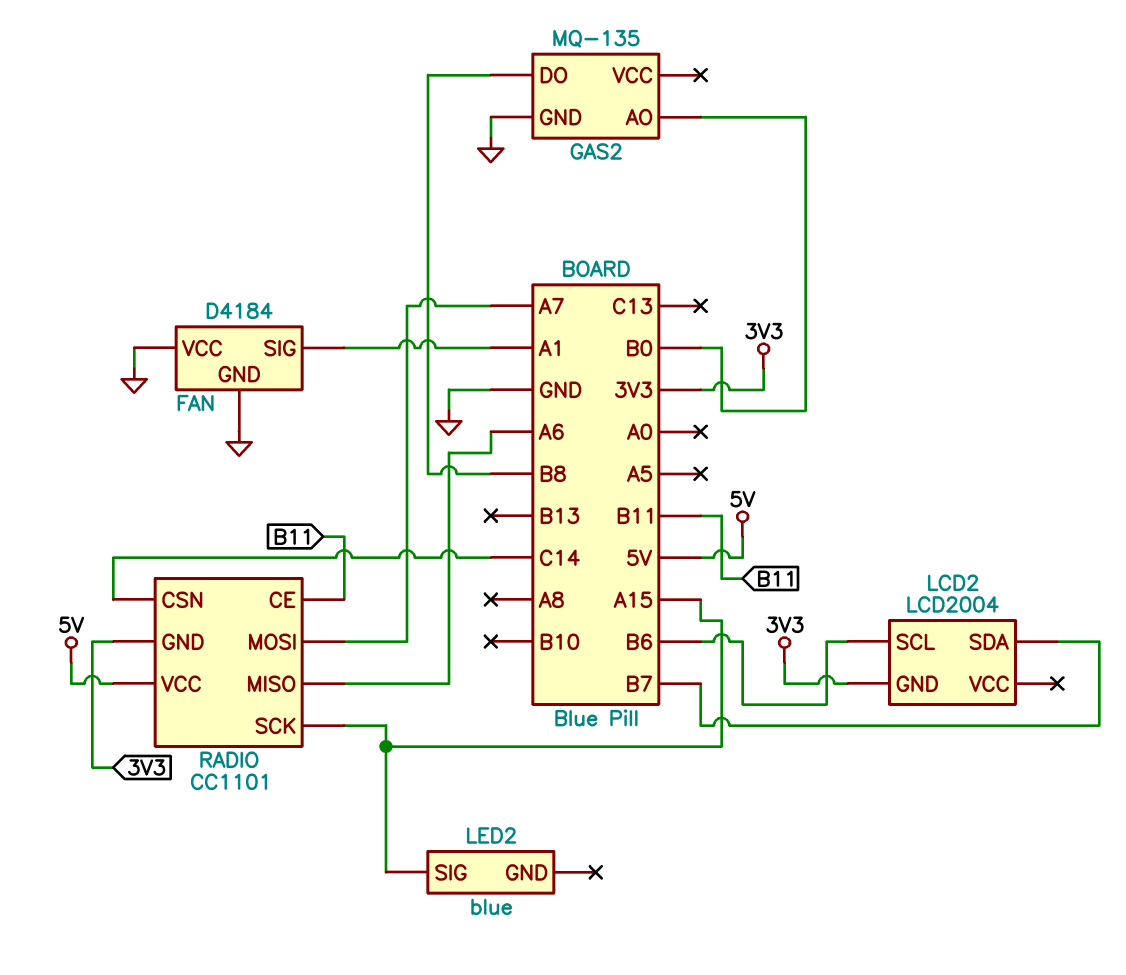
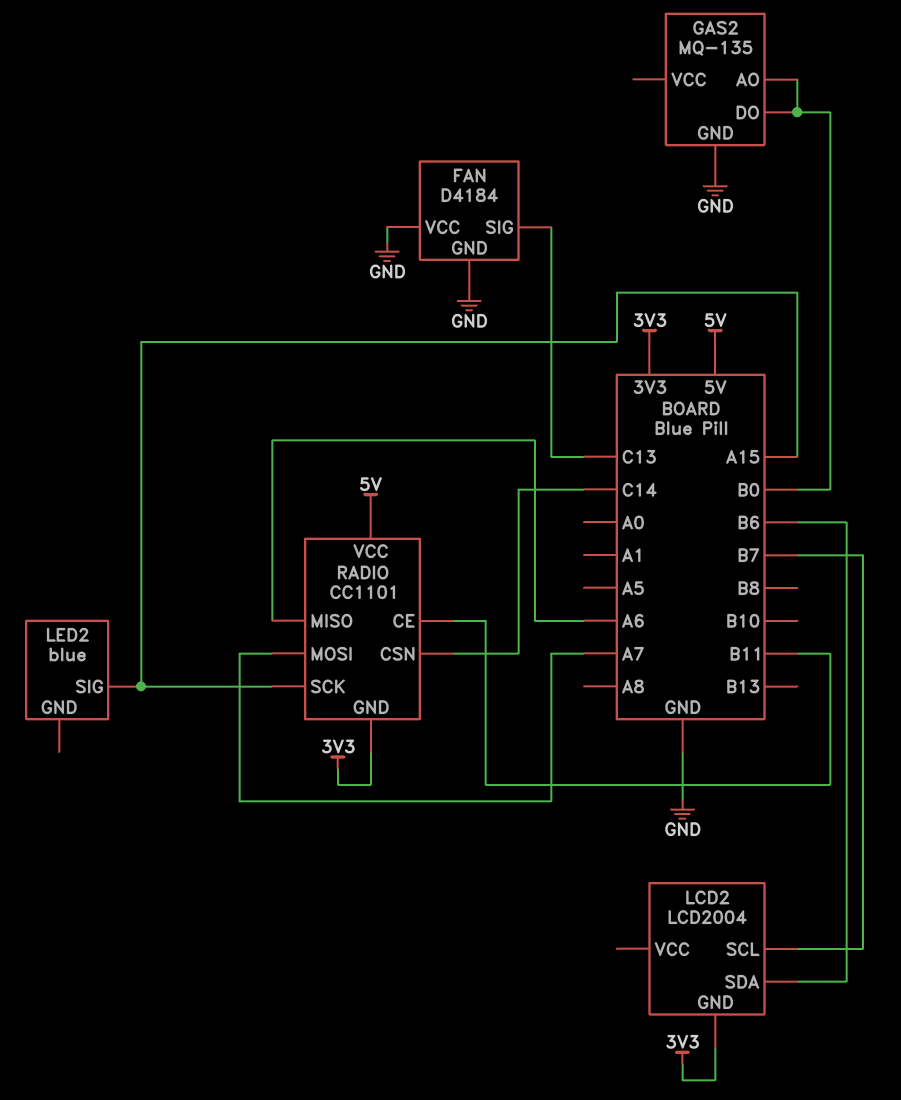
FAN pin SIG: A1 -> C13
GAS2 pin DO: B8 -> B0
LCD2 pin SCL: B6 -> B7
LCD2 pin SDA: B7 -> B6

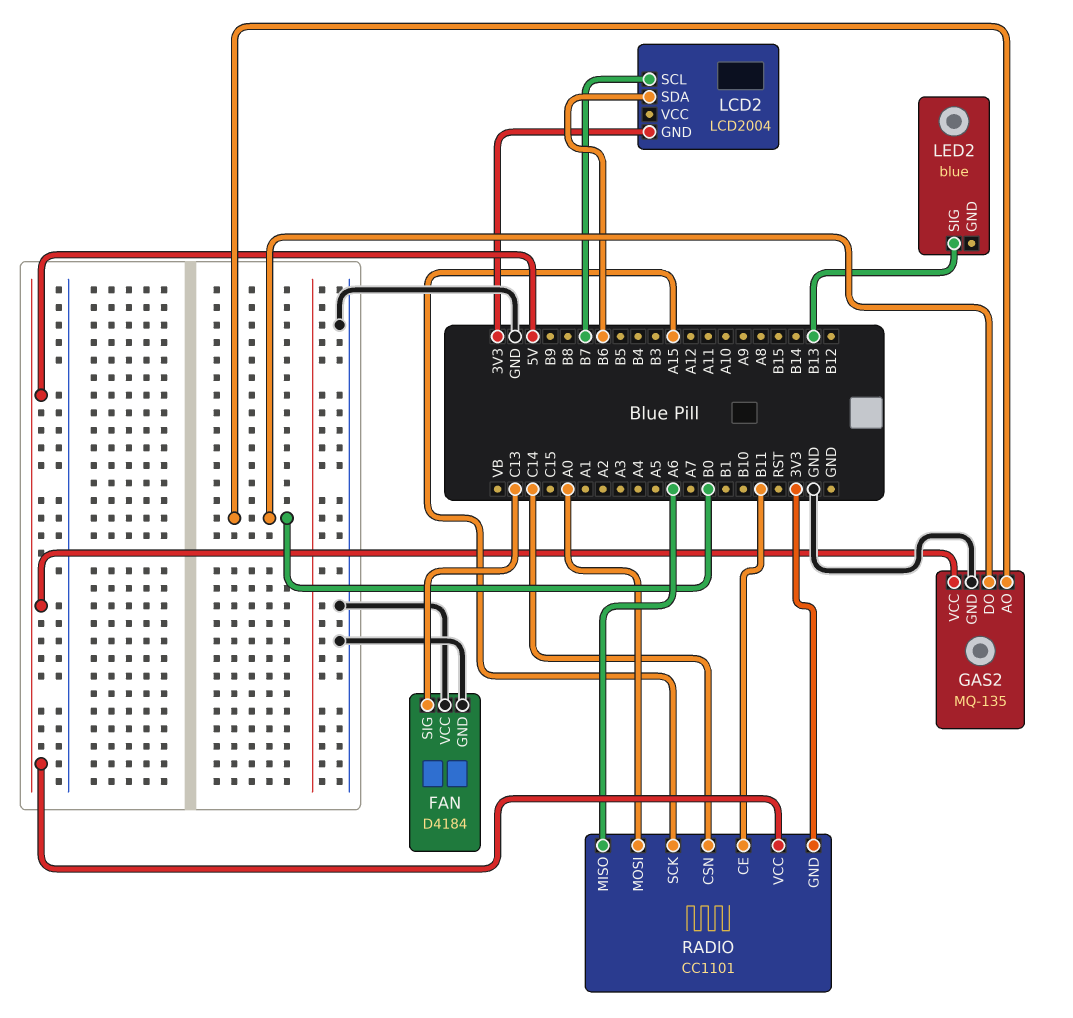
GAS2 pin VCC: none -> 5V
LED2 pin SIG: A15 -> B13
RADIO pin MOSI: A7 -> A0

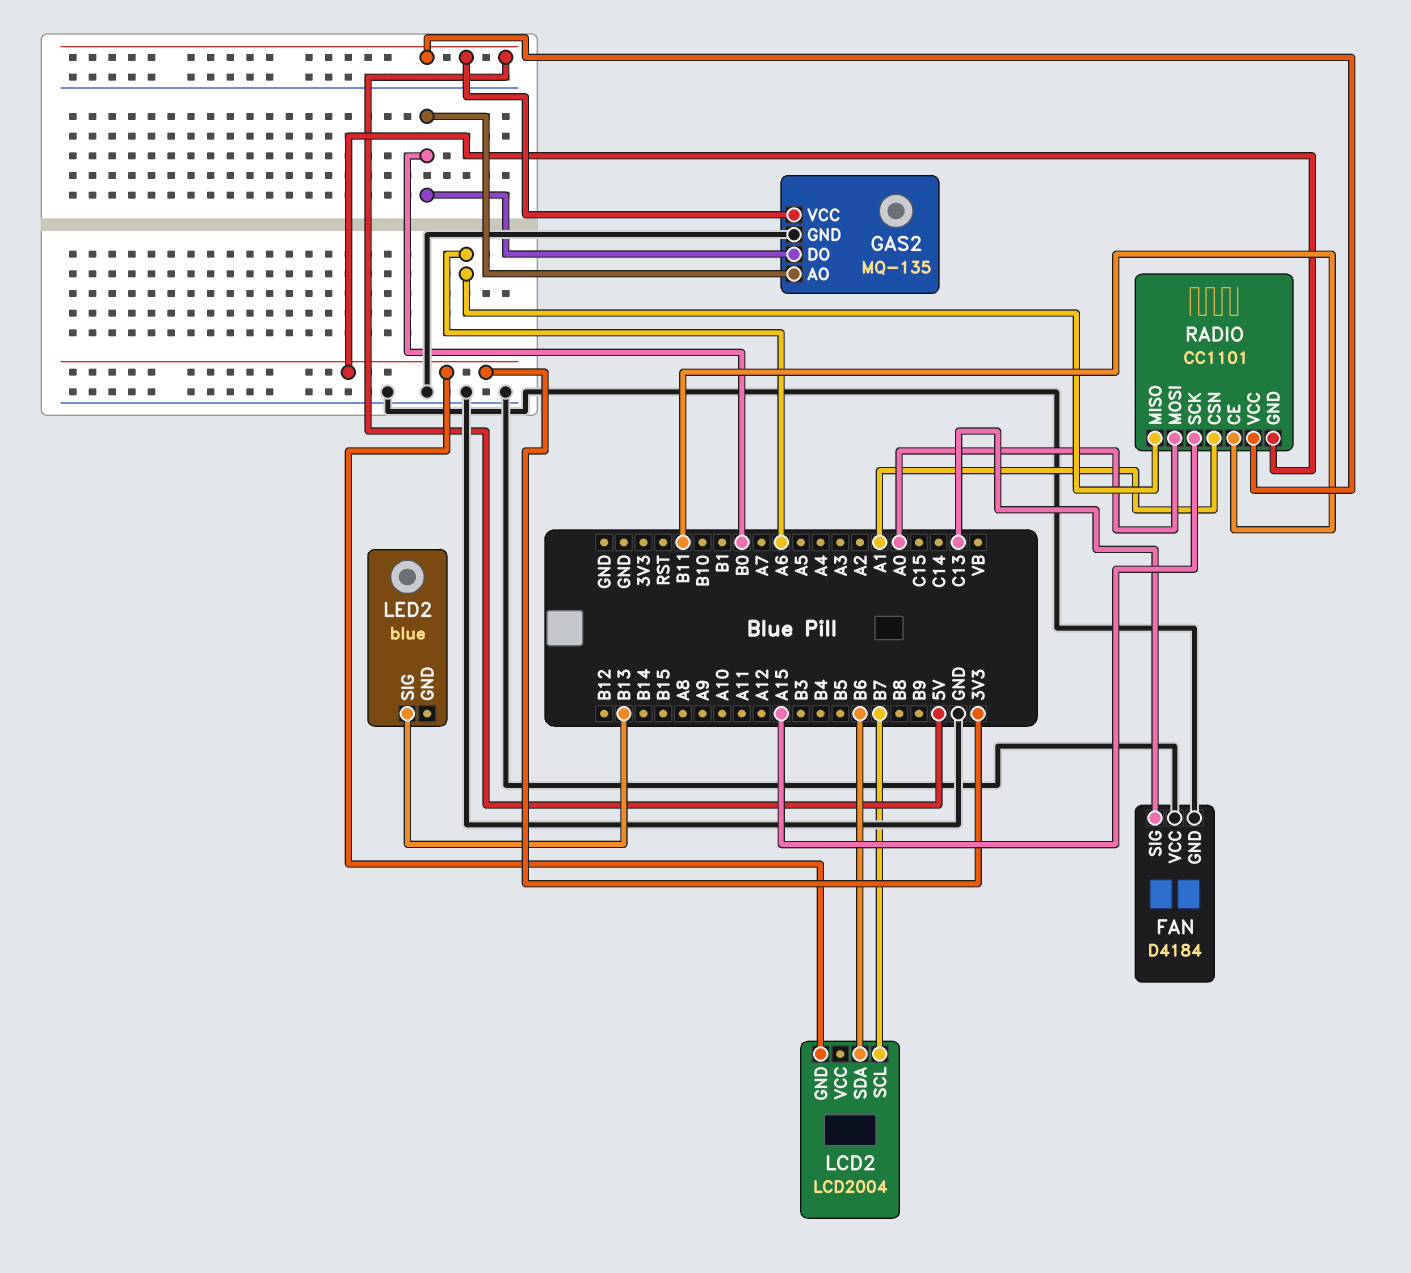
RADIO pin CSN: C14 -> A1

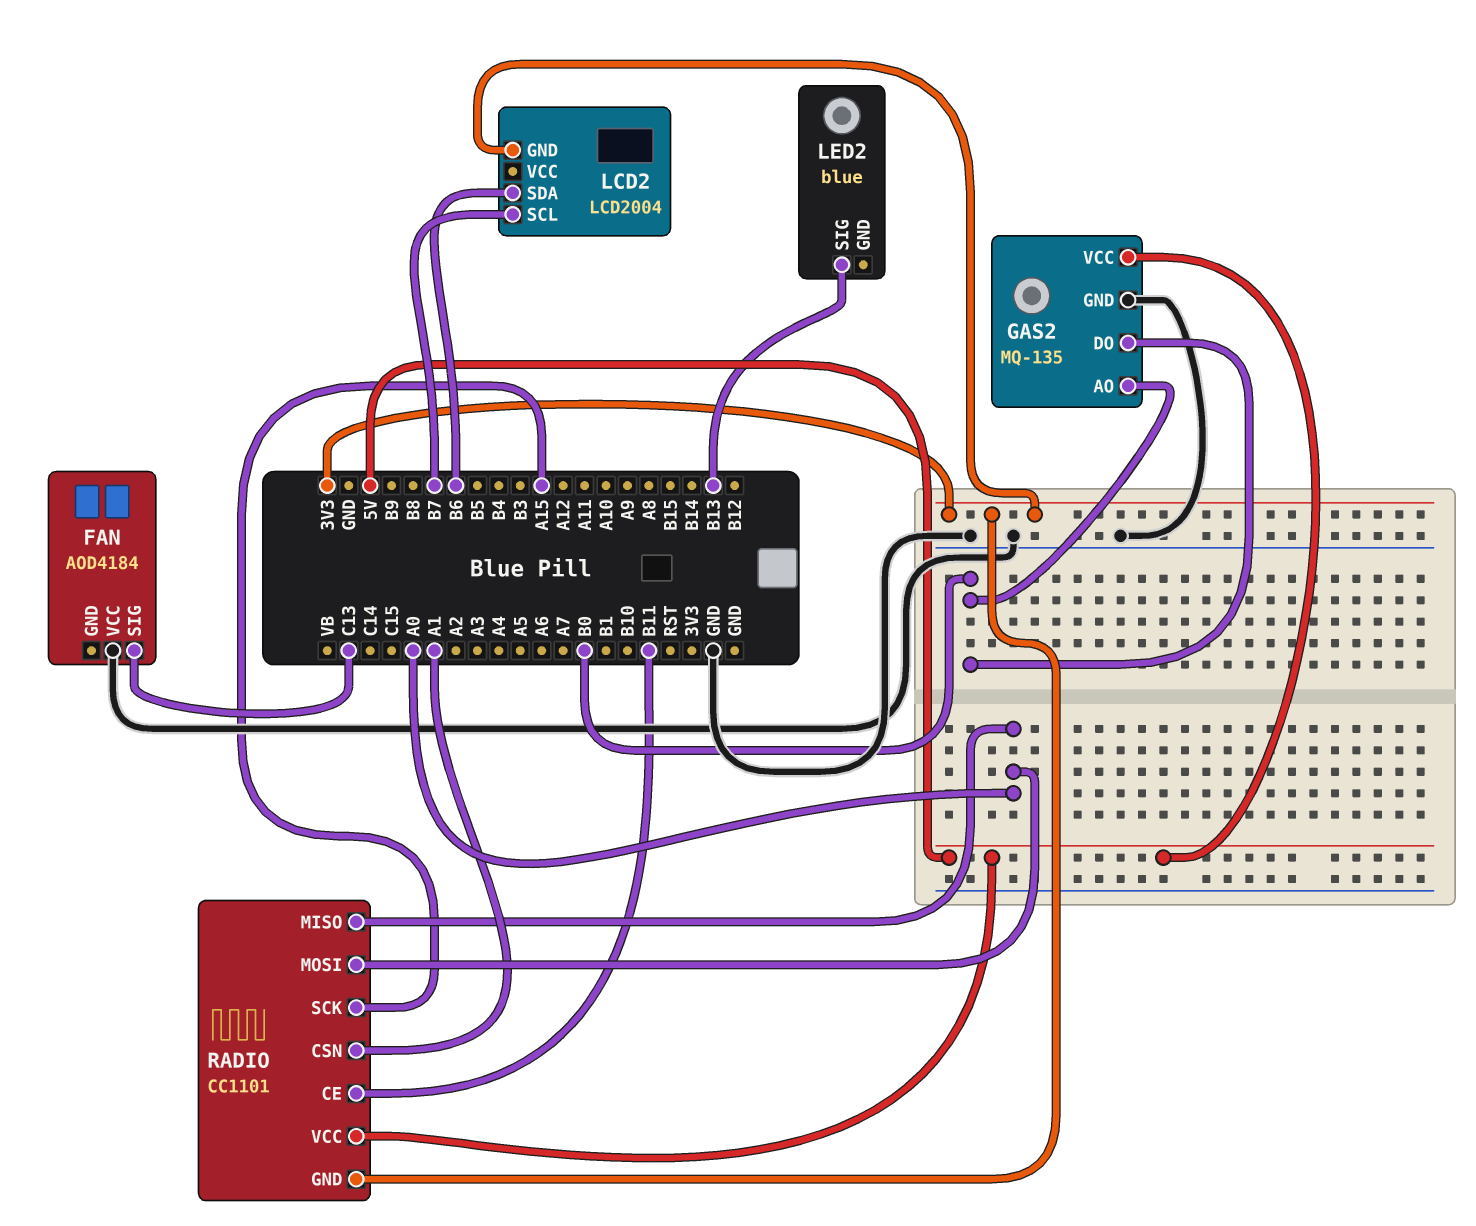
FAN: D4184 -> AOD4184
FAN pin GND: GND -> none
RADIO pin MISO: A6 -> A0

